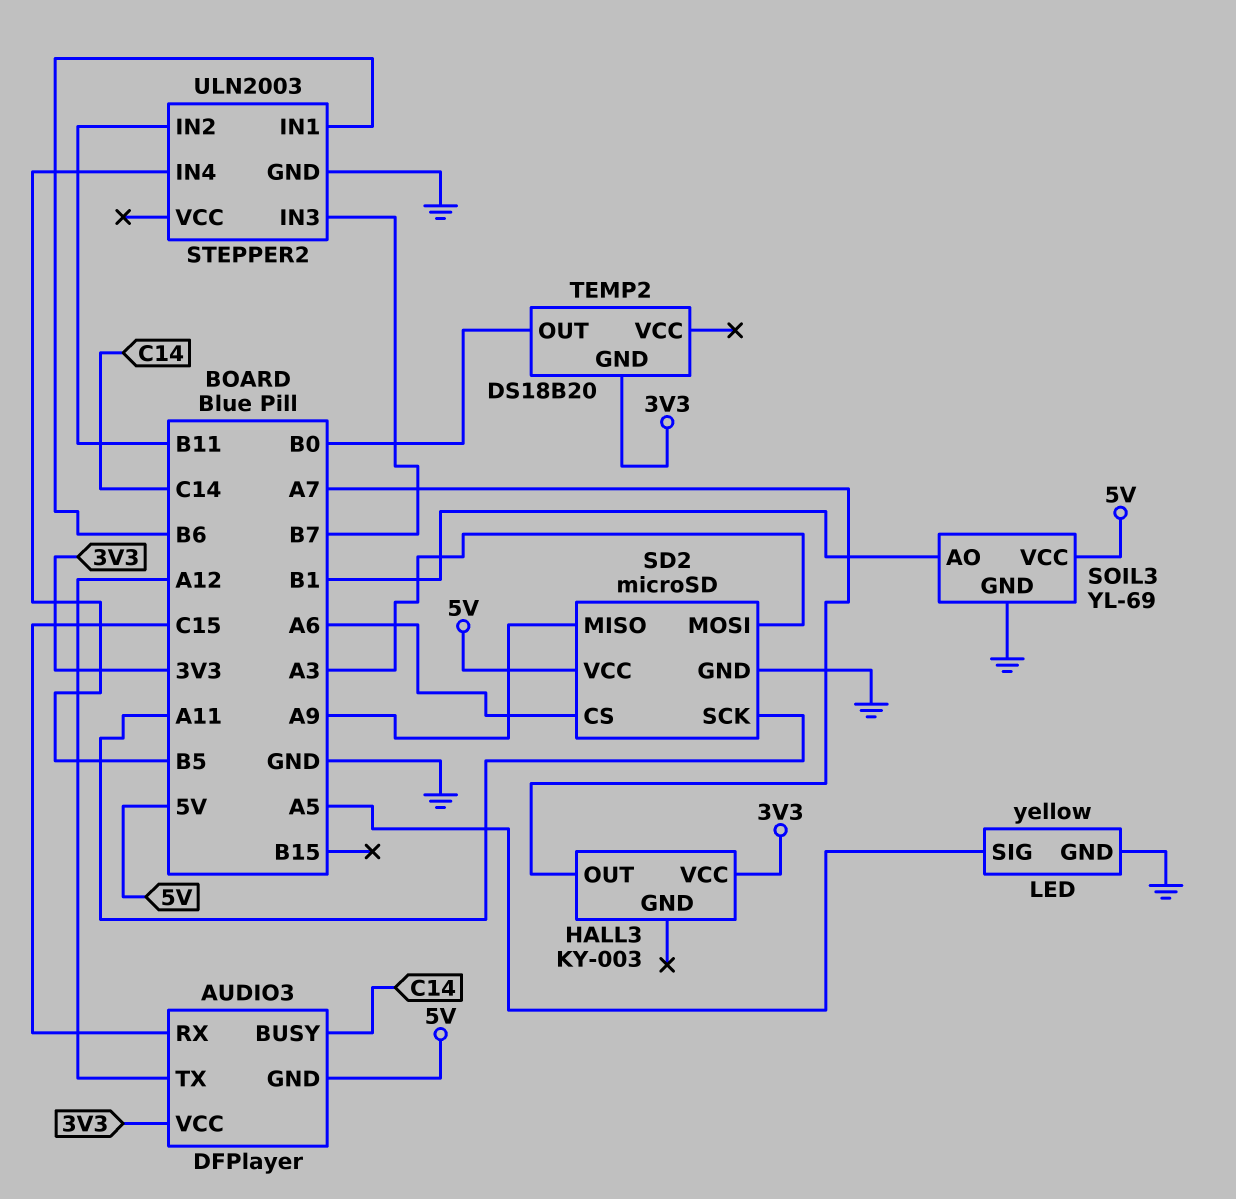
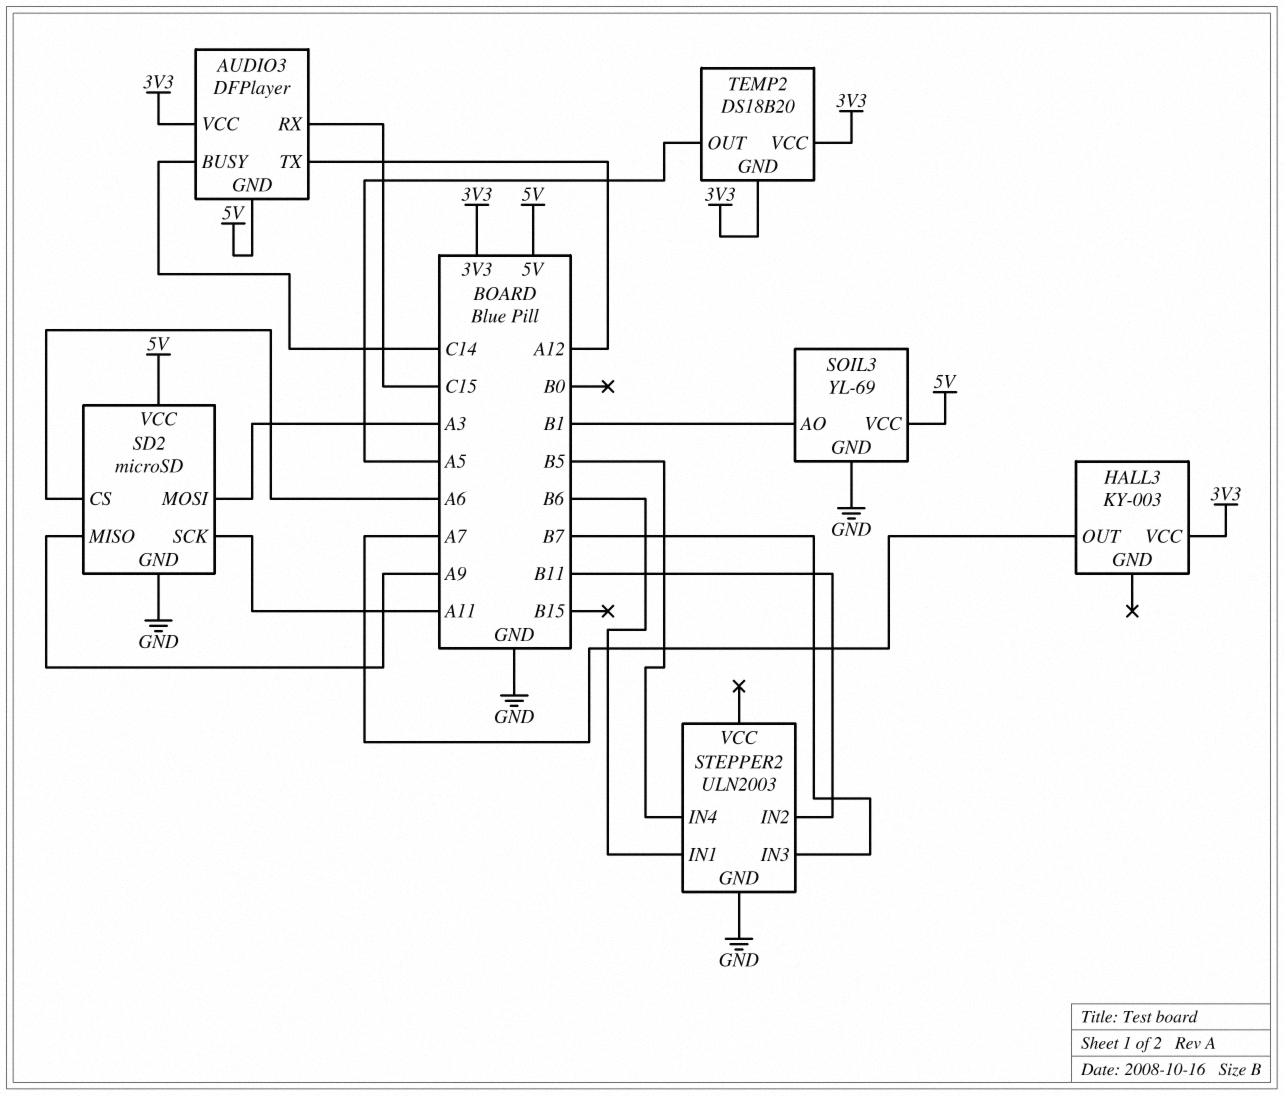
LED: yellow -> none
LED pin GND: GND -> none
LED pin SIG: A5 -> none
TEMP2 pin OUT: B0 -> A5
TEMP2 pin VCC: none -> 3V3

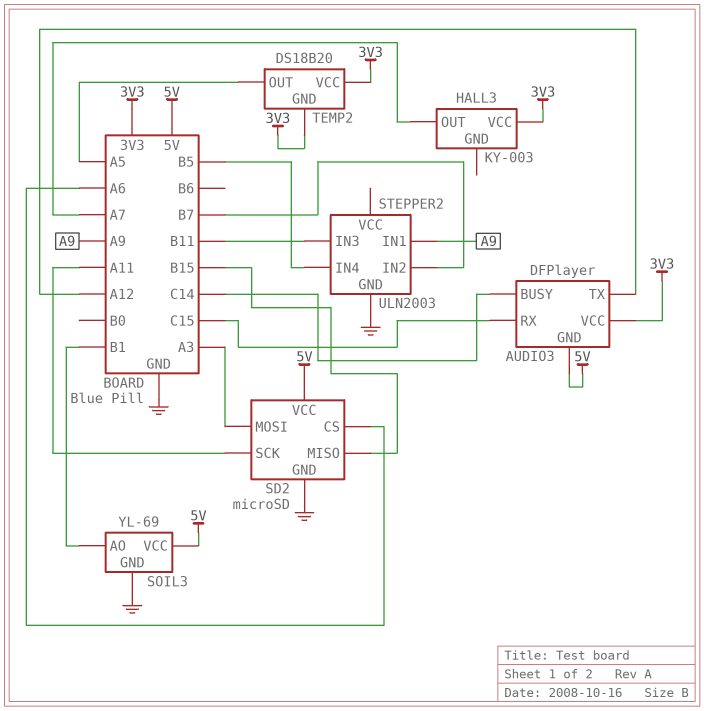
SD2 pin MISO: A9 -> B15
STEPPER2 pin IN1: B6 -> A9
STEPPER2 pin IN2: B11 -> B7
STEPPER2 pin IN3: B7 -> B11

